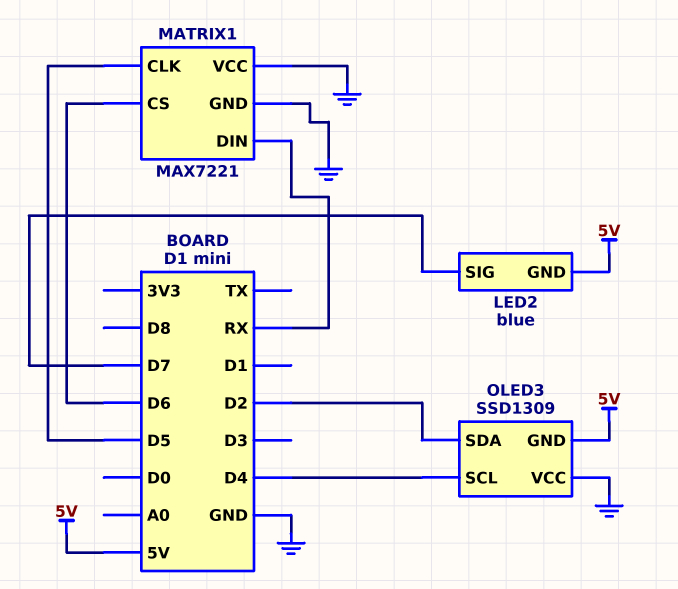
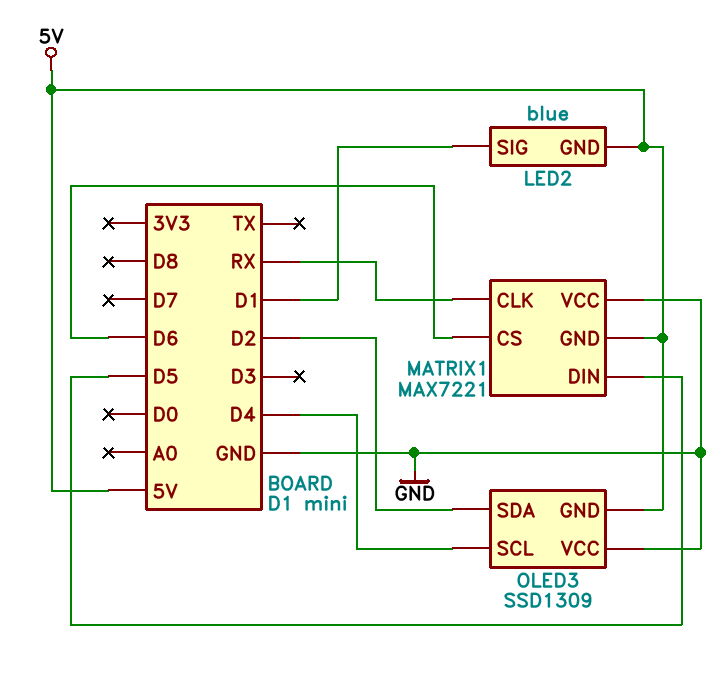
LED2 pin SIG: D7 -> D1
MATRIX1 pin CLK: D5 -> RX
MATRIX1 pin DIN: RX -> D5
MATRIX1 pin GND: GND -> 5V

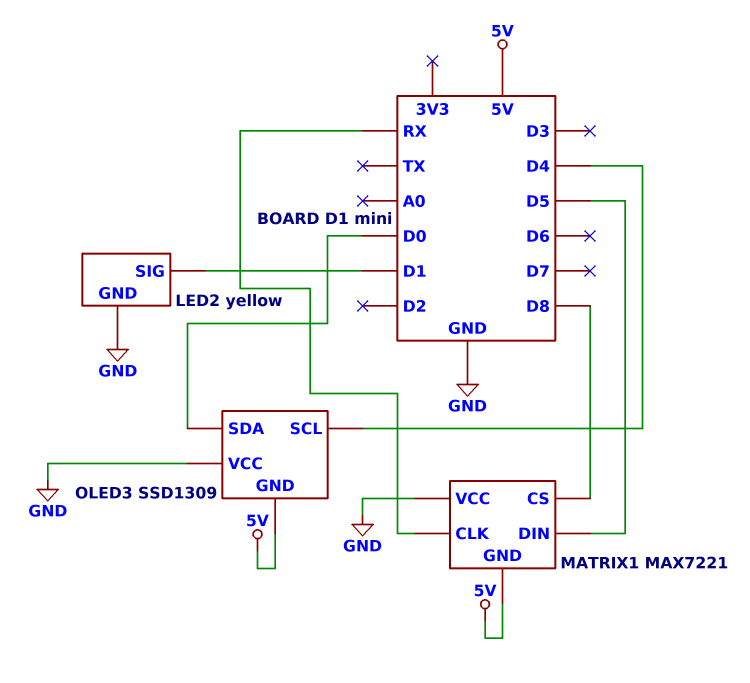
LED2: blue -> yellow
LED2 pin GND: 5V -> GND
MATRIX1 pin CS: D6 -> D8
OLED3 pin SDA: D2 -> D0

